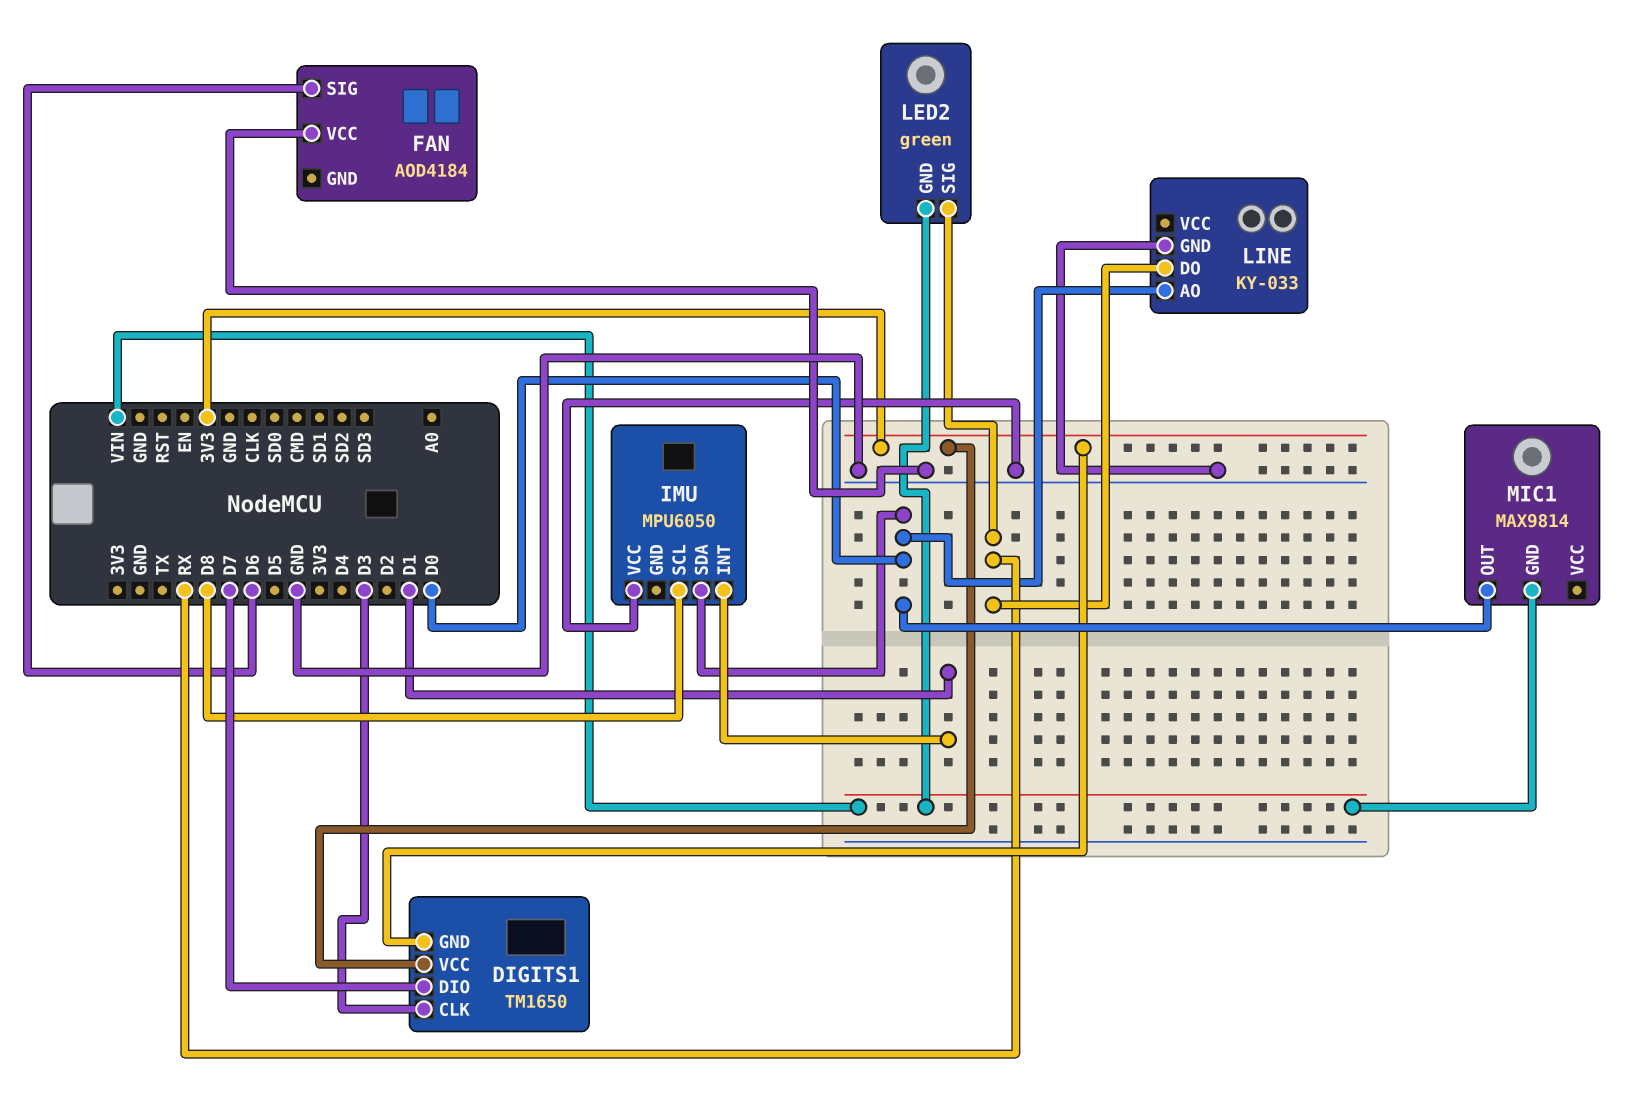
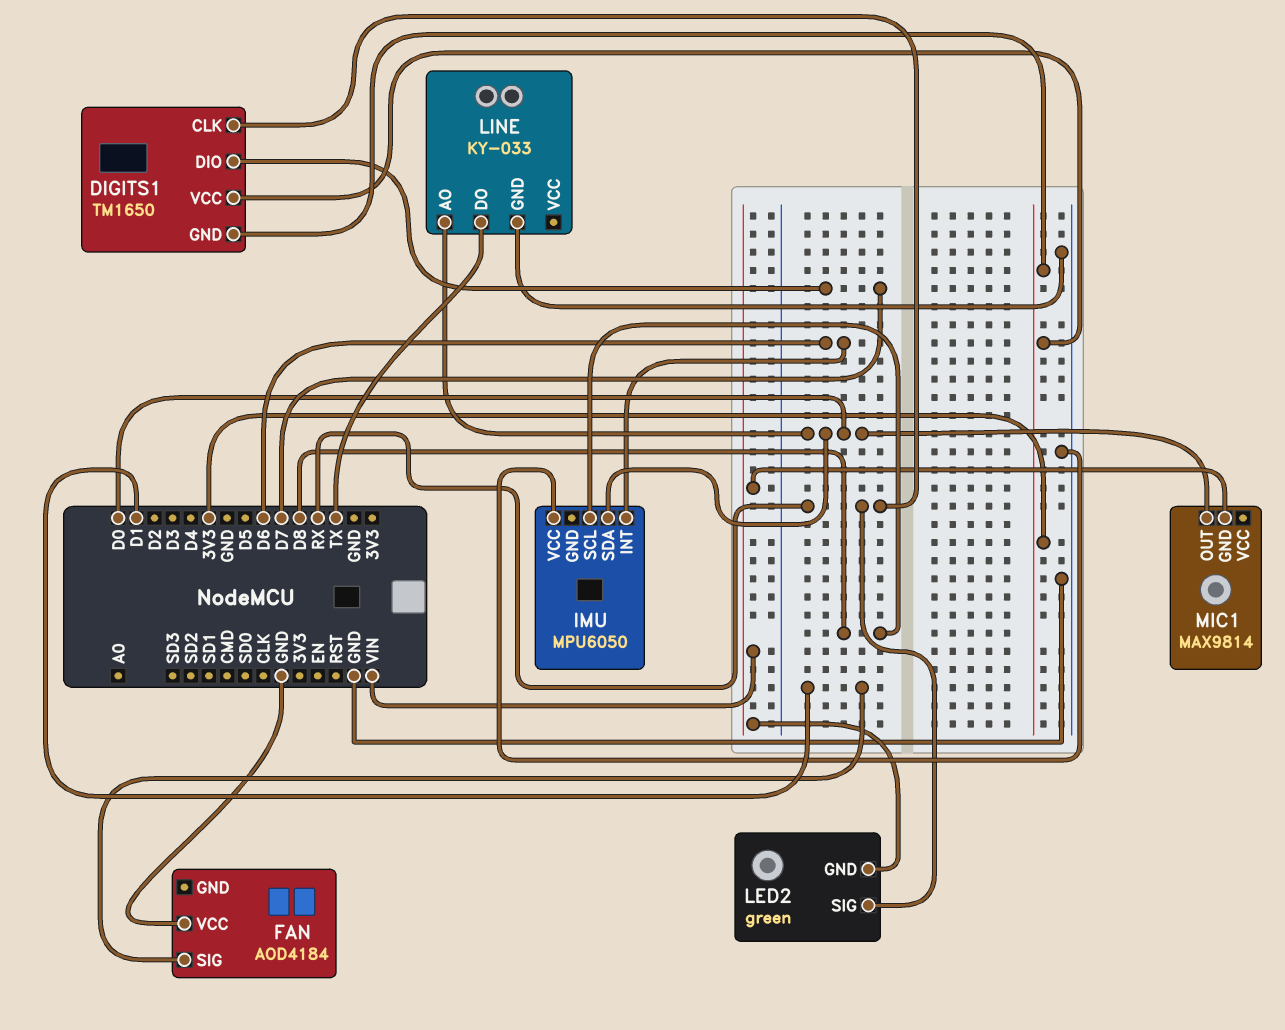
DIGITS1 pin CLK: D3 -> RX
FAN pin SIG: D6 -> D1
IMU pin INT: D1 -> D6
LINE pin DO: RX -> TX

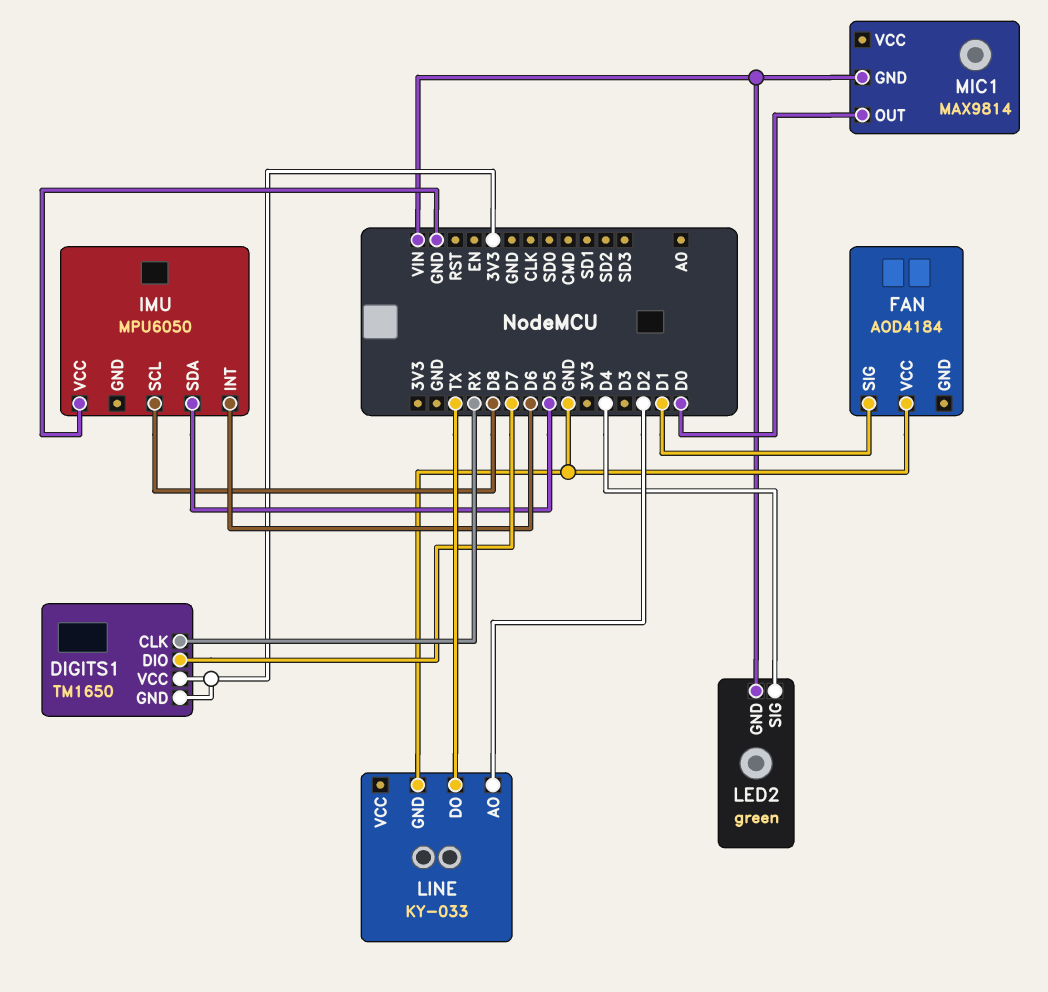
IMU pin SDA: D0 -> D5
LED2 pin SIG: RX -> D4
LINE pin AO: D0 -> D2

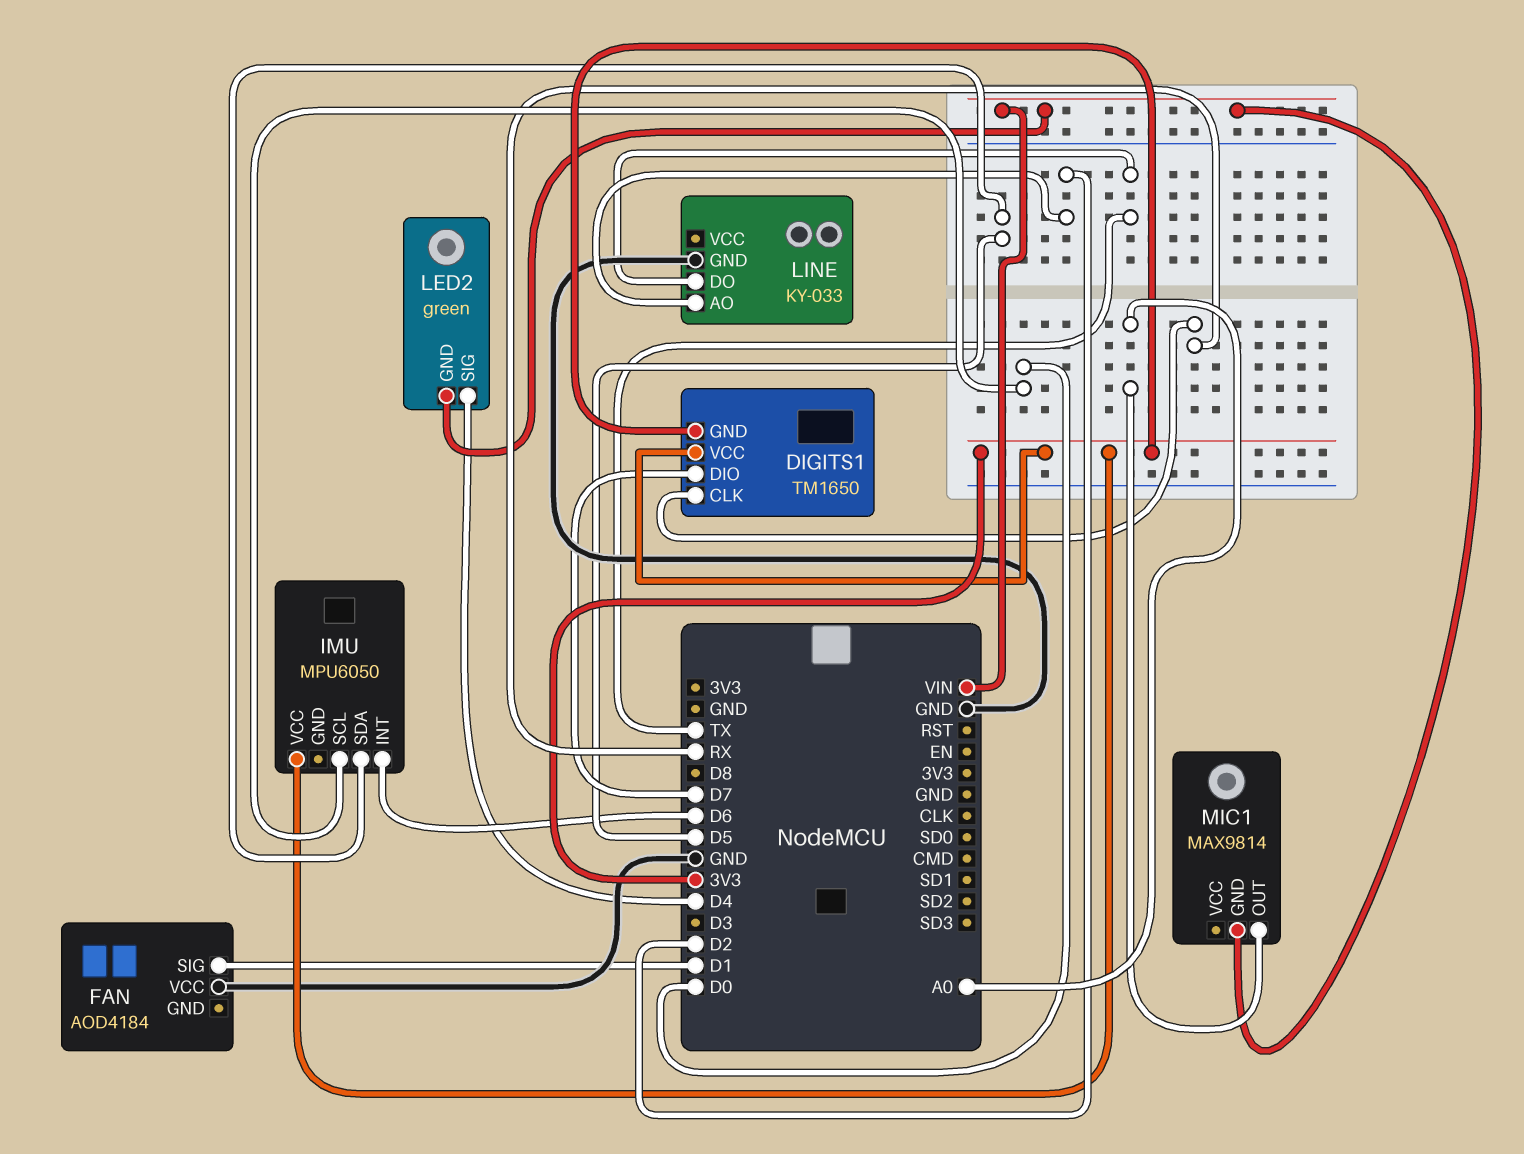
IMU pin SCL: D8 -> D0
IMU pin VCC: GND -> 3V3
MIC1 pin OUT: D0 -> A0

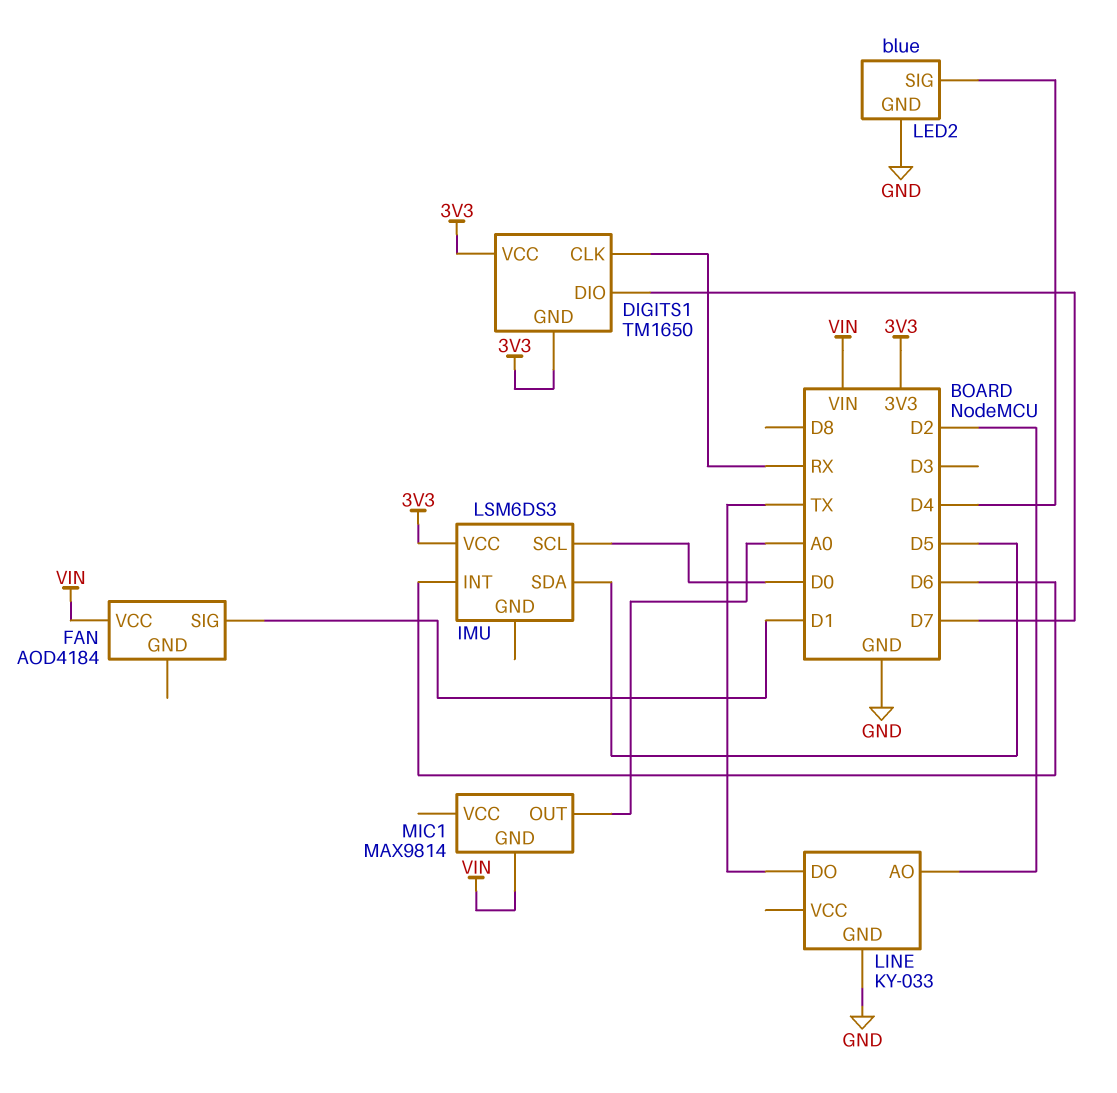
FAN pin VCC: GND -> VIN
IMU: MPU6050 -> LSM6DS3
LED2: green -> blue
LED2 pin GND: VIN -> GND

